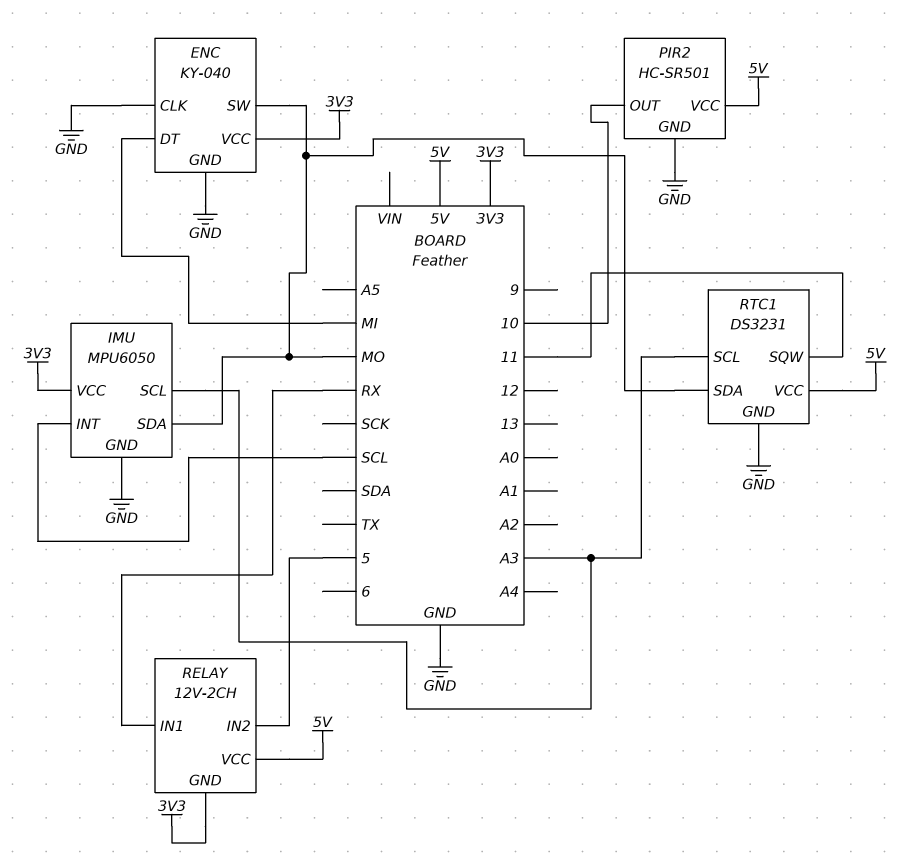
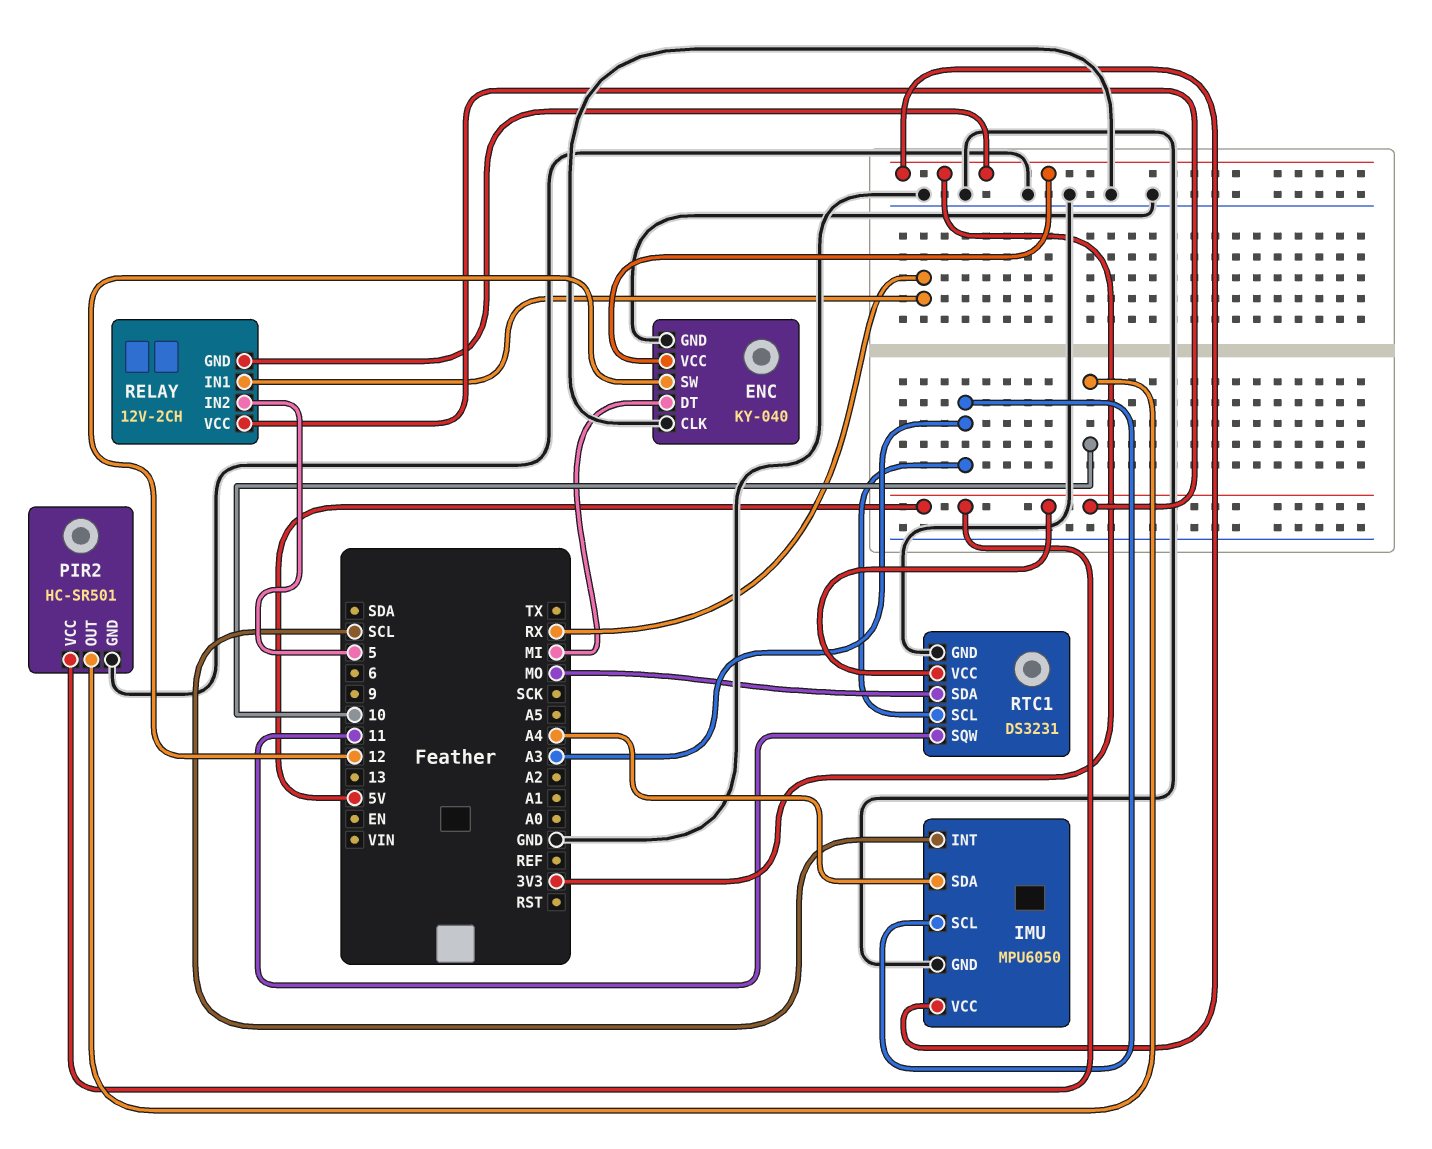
ENC pin SW: MO -> 12
IMU pin SDA: MO -> A4

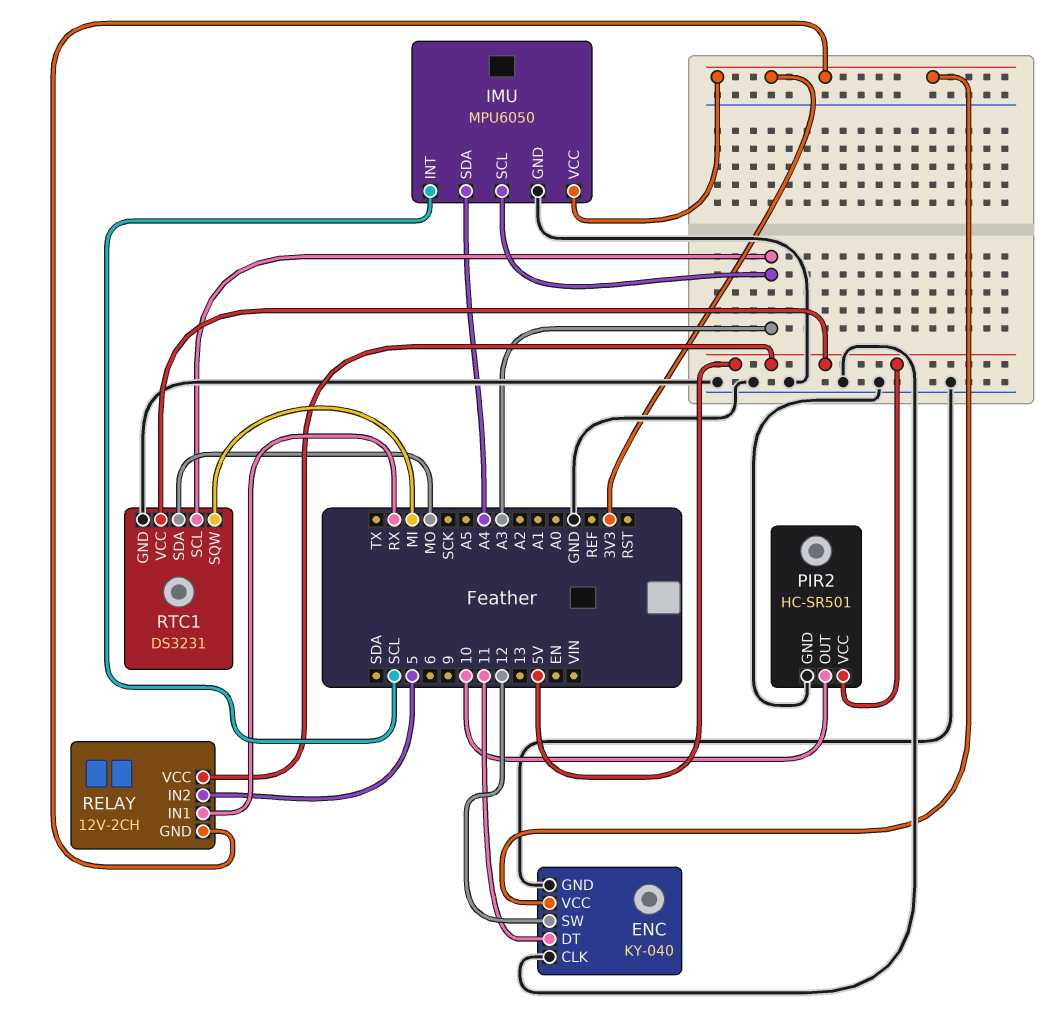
ENC pin DT: MI -> 11
RTC1 pin SQW: 11 -> MI

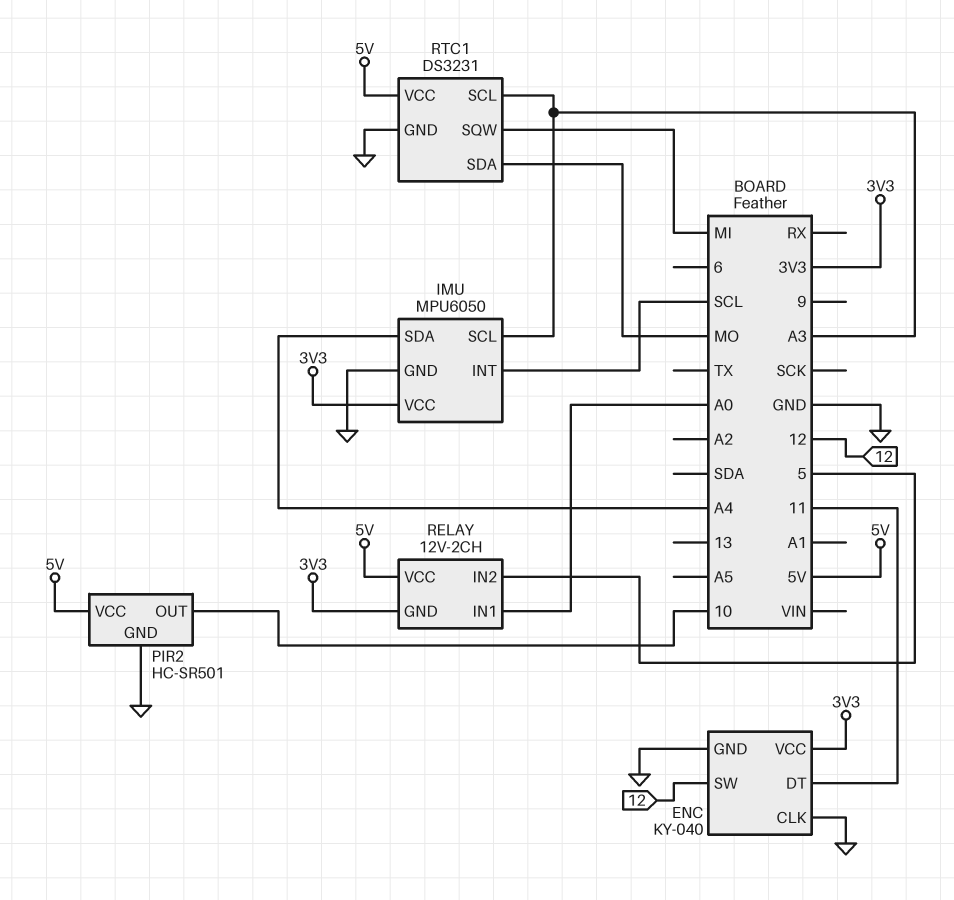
RELAY pin IN1: RX -> A0

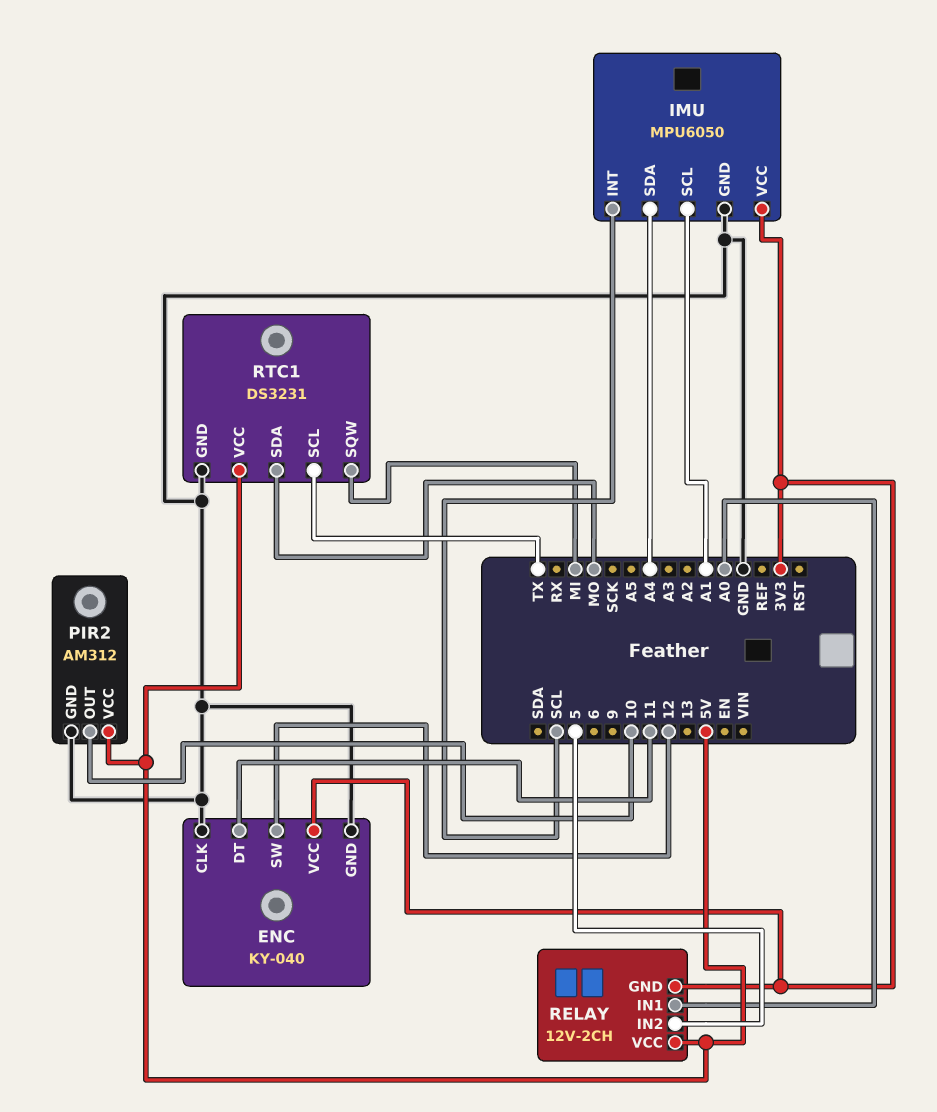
IMU pin SCL: A3 -> A1
PIR2: HC-SR501 -> AM312
RTC1 pin SCL: A3 -> TX

